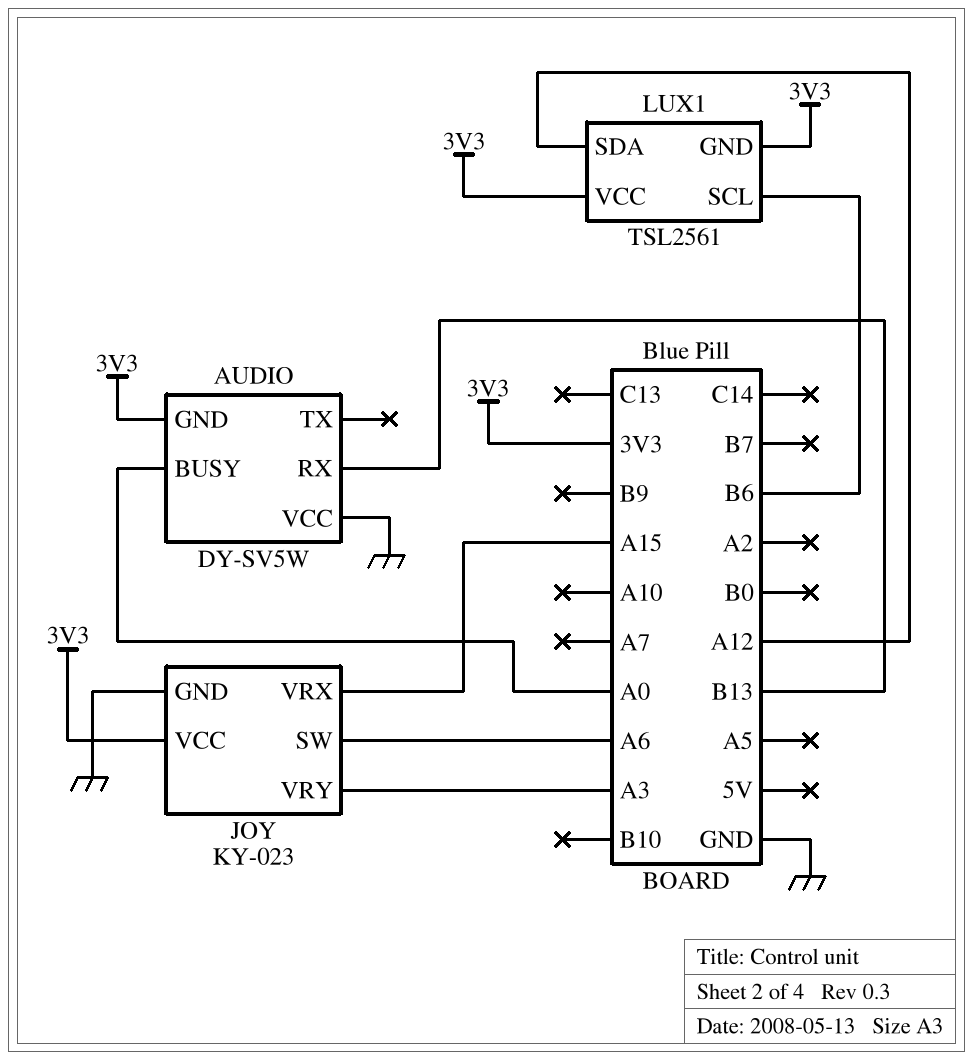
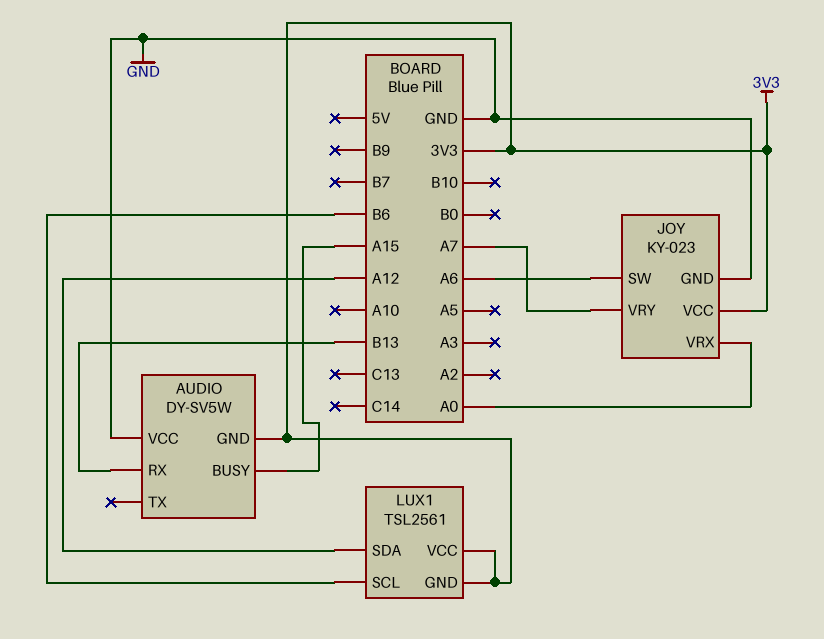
AUDIO pin BUSY: A0 -> A15
JOY pin VRX: A15 -> A0
JOY pin VRY: A3 -> A7

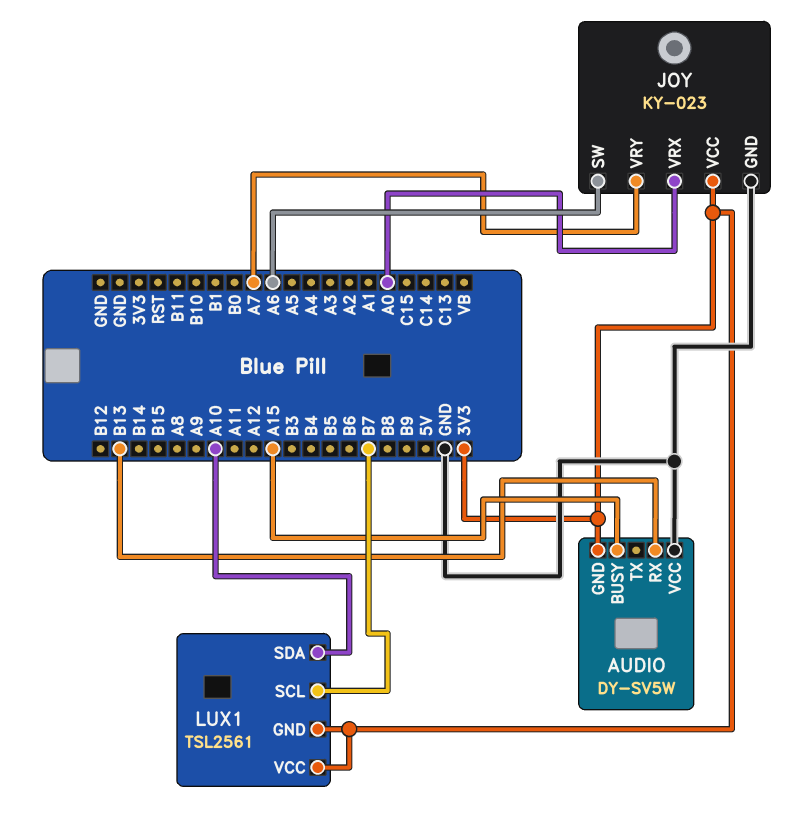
LUX1 pin SCL: B6 -> B7
LUX1 pin SDA: A12 -> A10

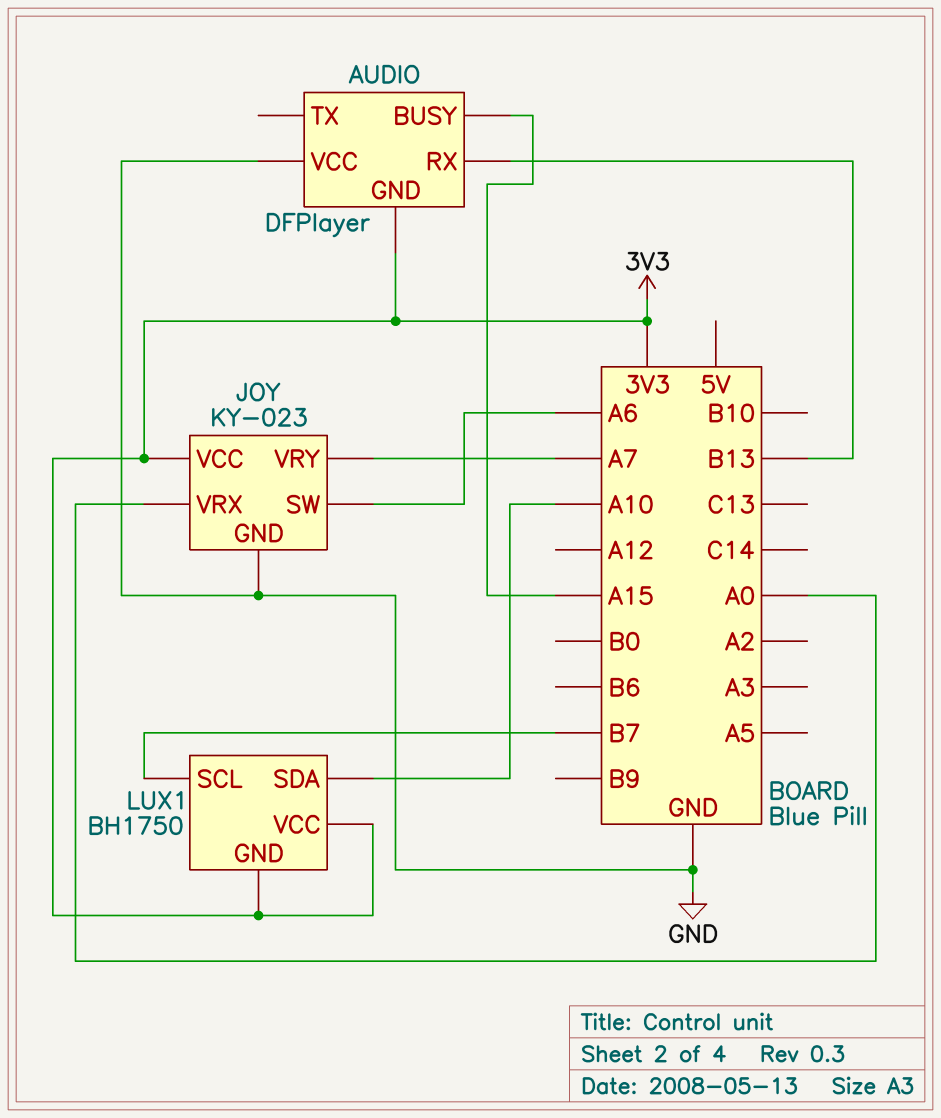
AUDIO: DY-SV5W -> DFPlayer
LUX1: TSL2561 -> BH1750

